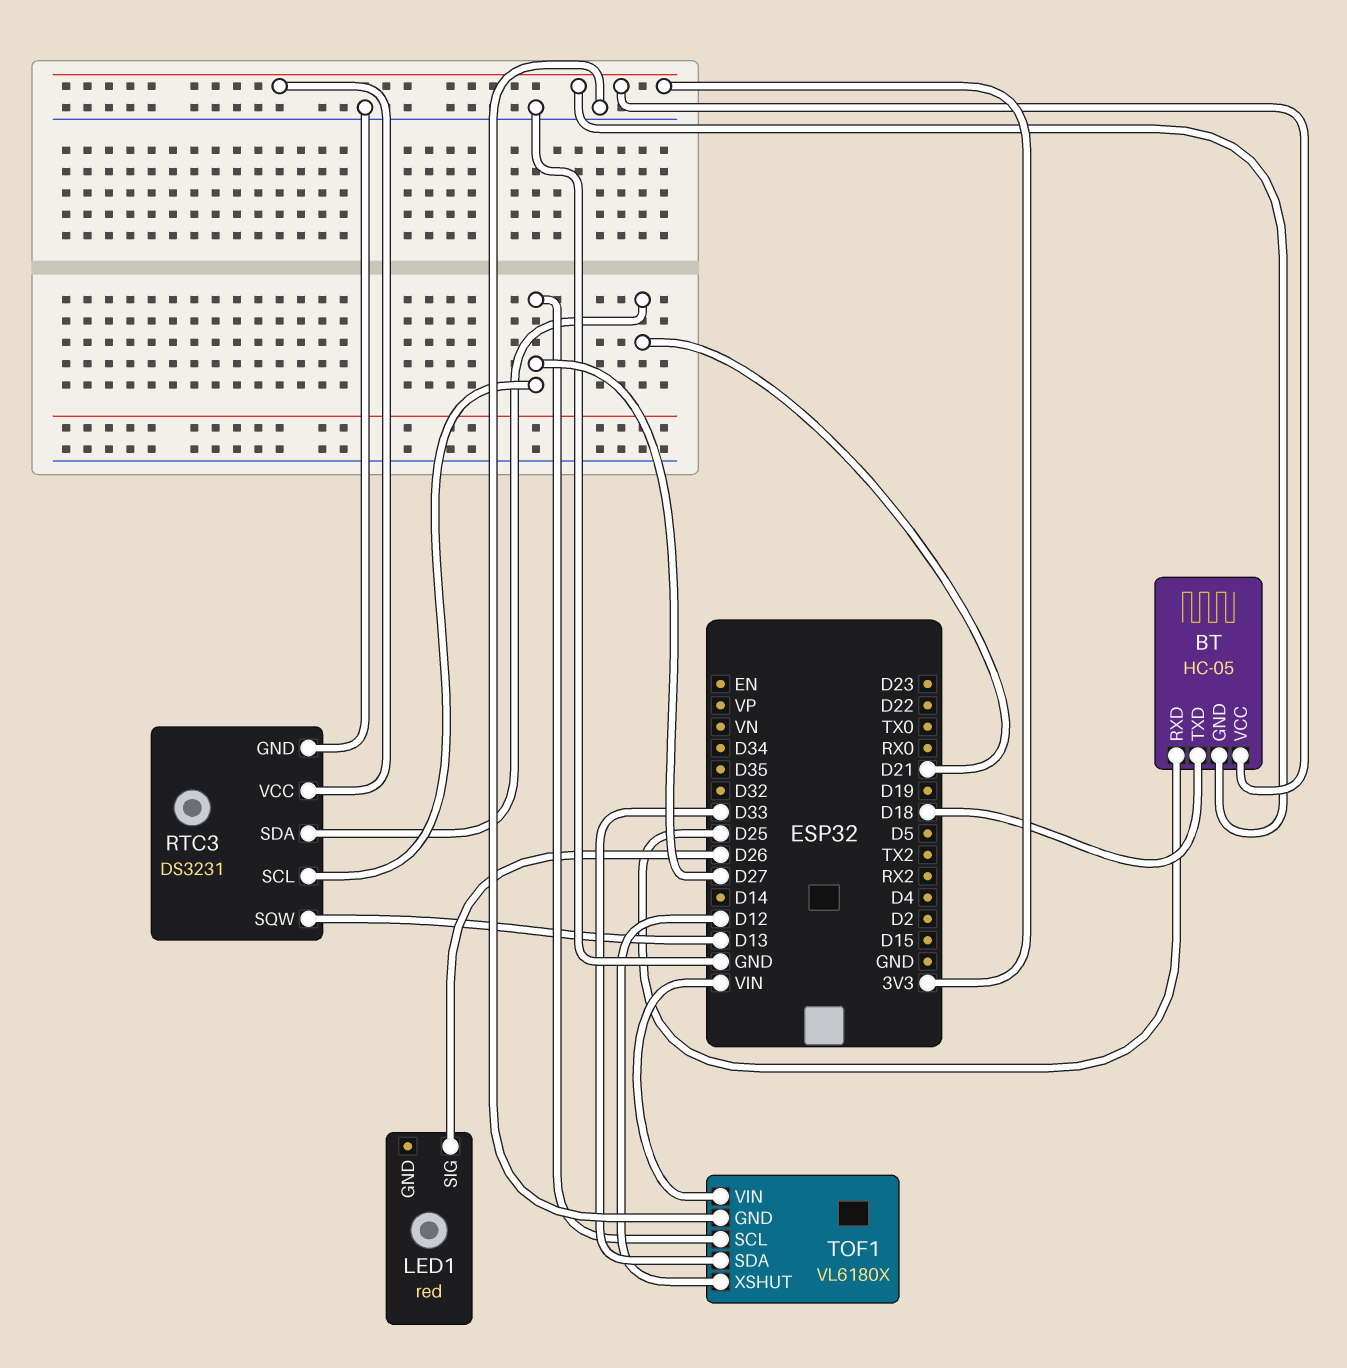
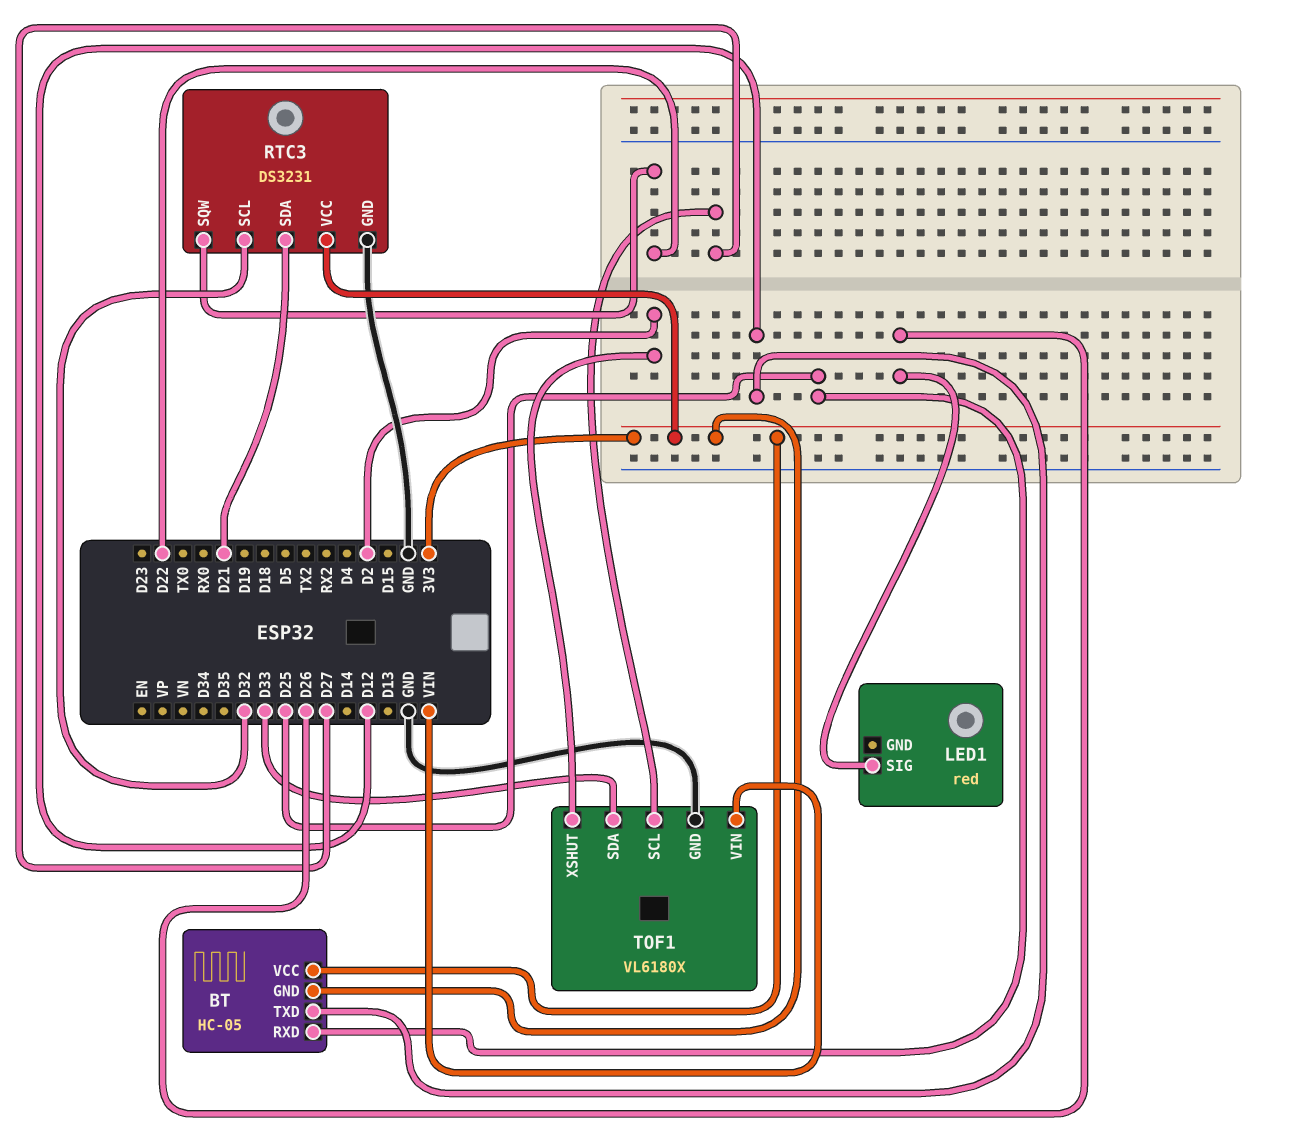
BT pin TXD: D18 -> D12
RTC3 pin SCL: D27 -> D32
RTC3 pin SQW: D13 -> D22
TOF1 pin XSHUT: D12 -> D2

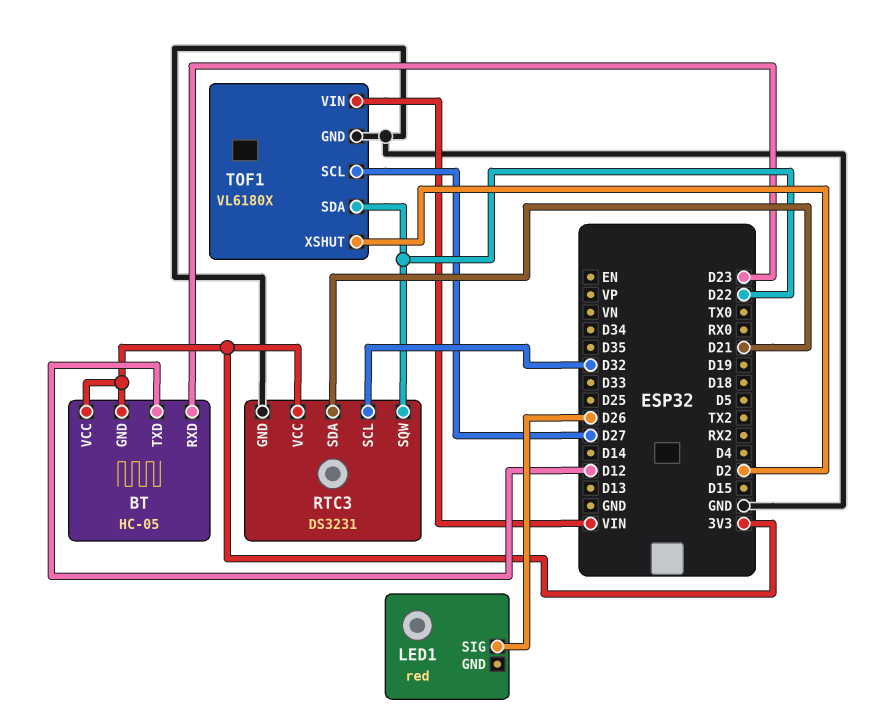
BT pin RXD: D25 -> D23
TOF1 pin SDA: D33 -> D22

